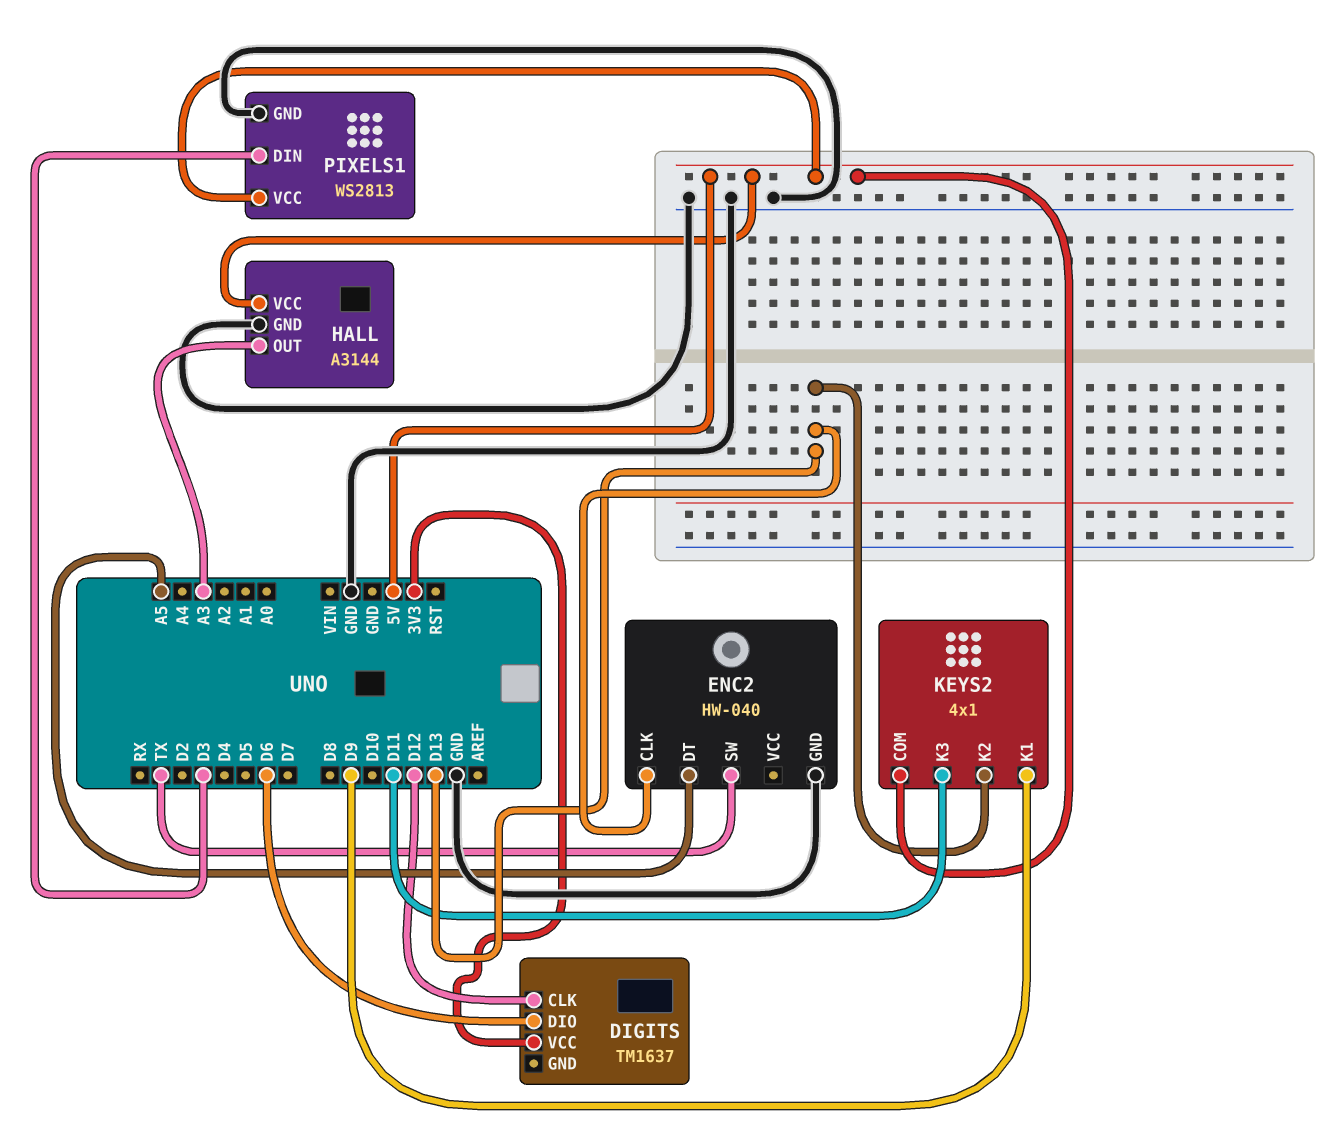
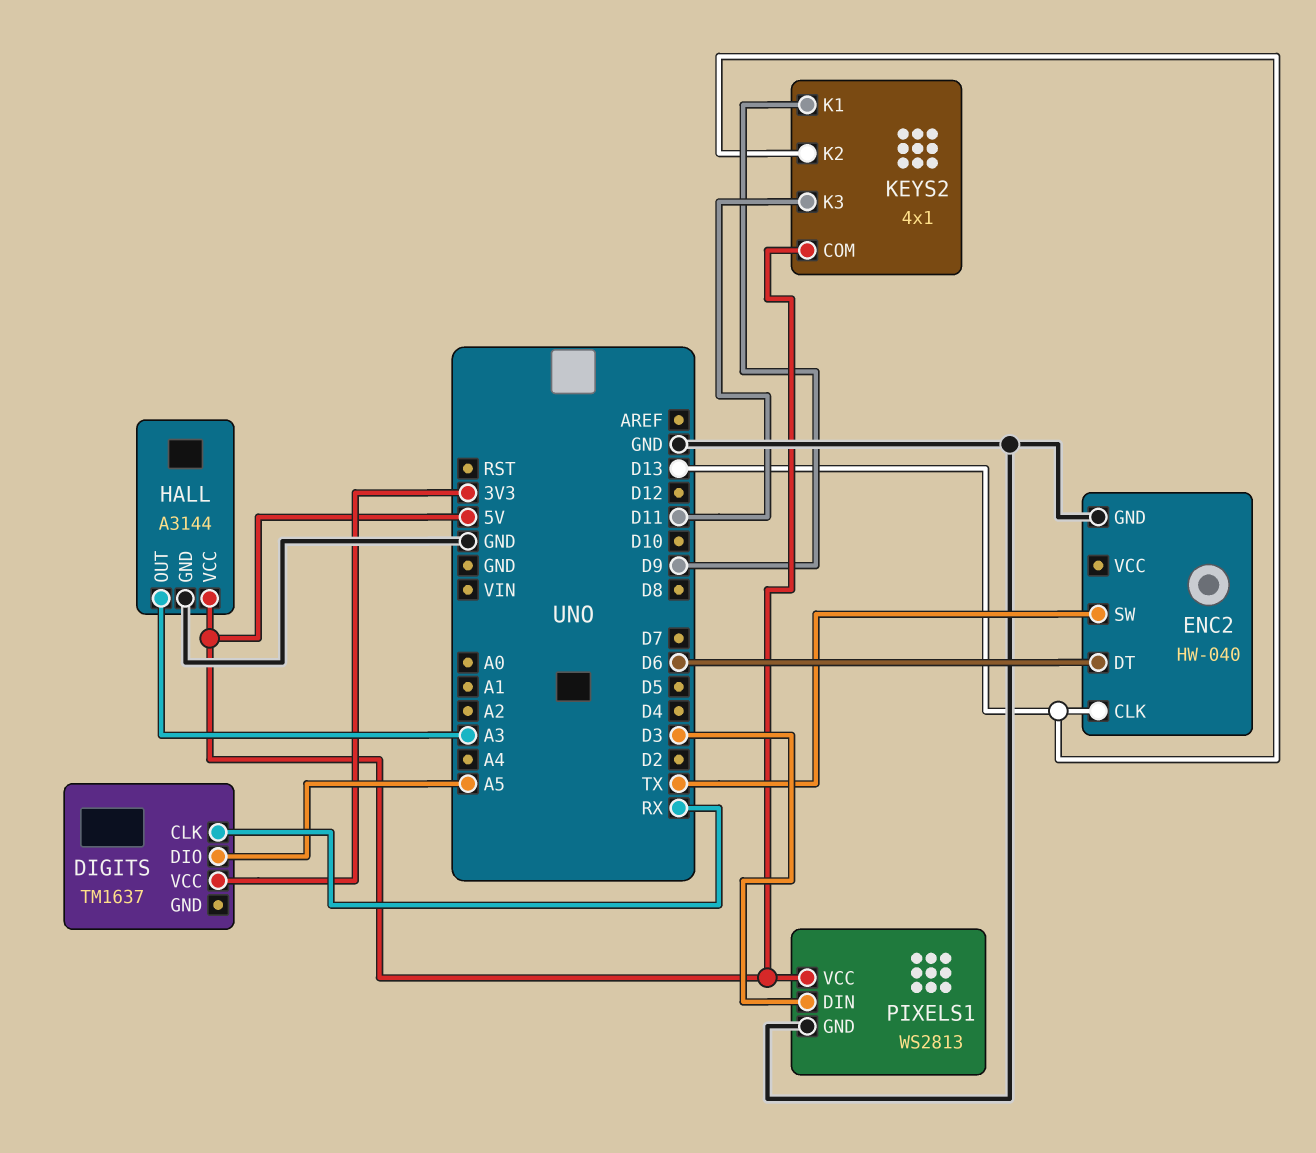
DIGITS pin CLK: D12 -> RX
DIGITS pin DIO: D6 -> A5
ENC2 pin DT: A5 -> D6

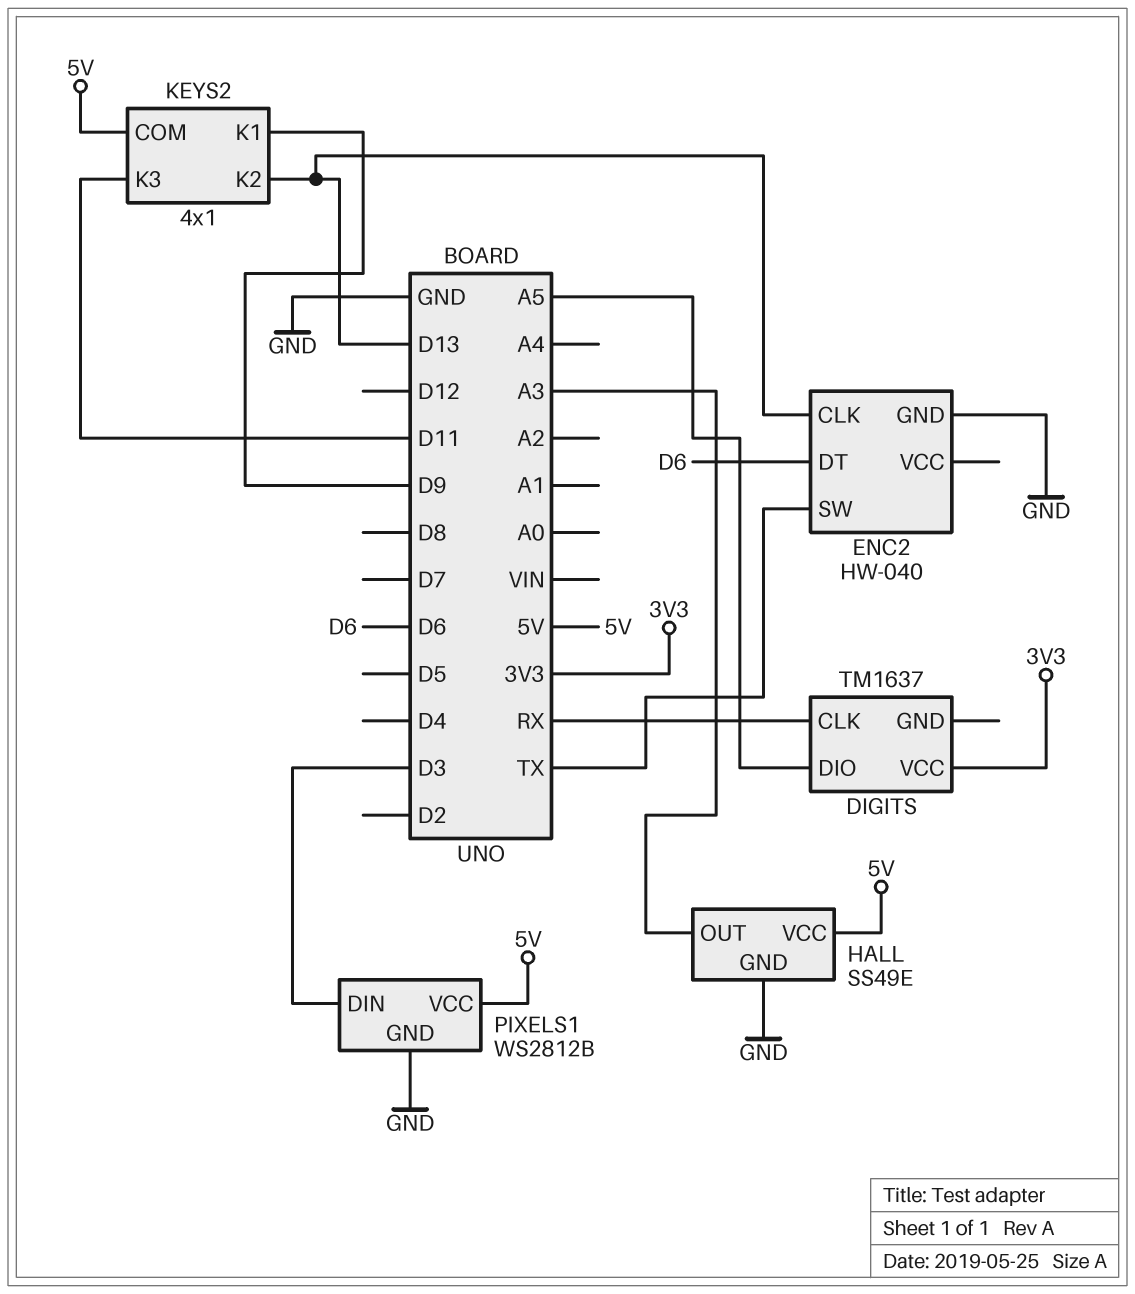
HALL: A3144 -> SS49E
PIXELS1: WS2813 -> WS2812B

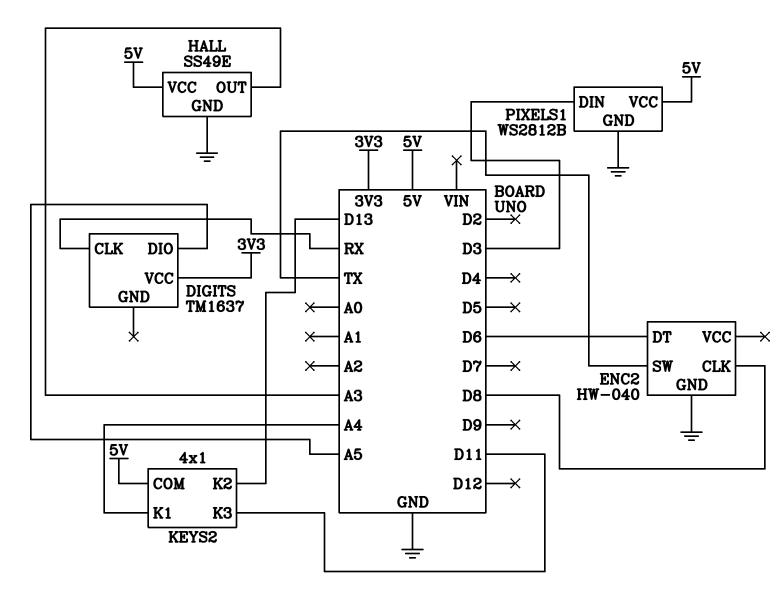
ENC2 pin CLK: D13 -> D8
KEYS2 pin K1: D9 -> A4

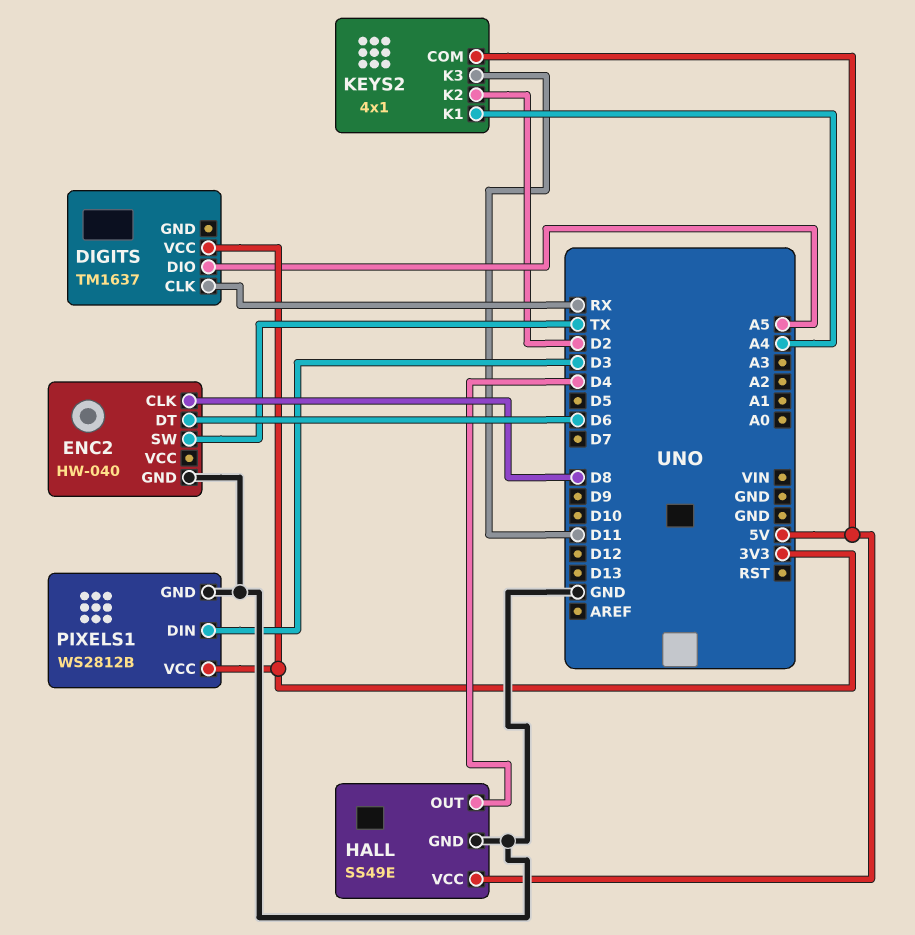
HALL pin OUT: A3 -> D4
KEYS2 pin K2: D13 -> D2
PIXELS1 pin VCC: 5V -> 3V3

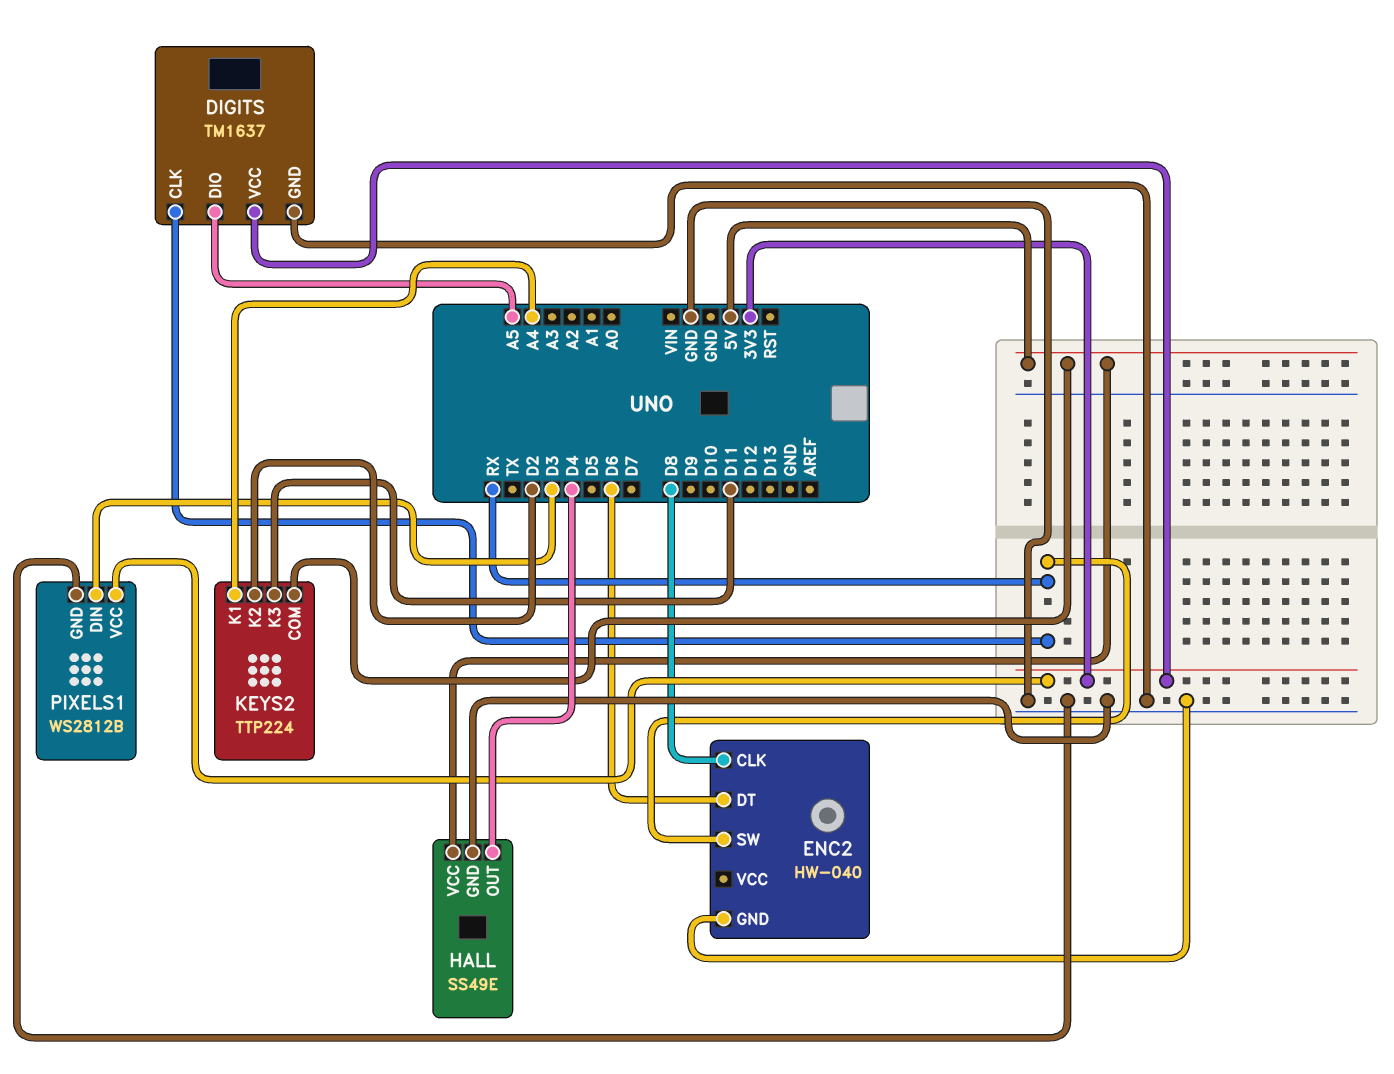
DIGITS pin GND: none -> GND
ENC2 pin SW: TX -> RX
KEYS2: 4x1 -> TTP224

